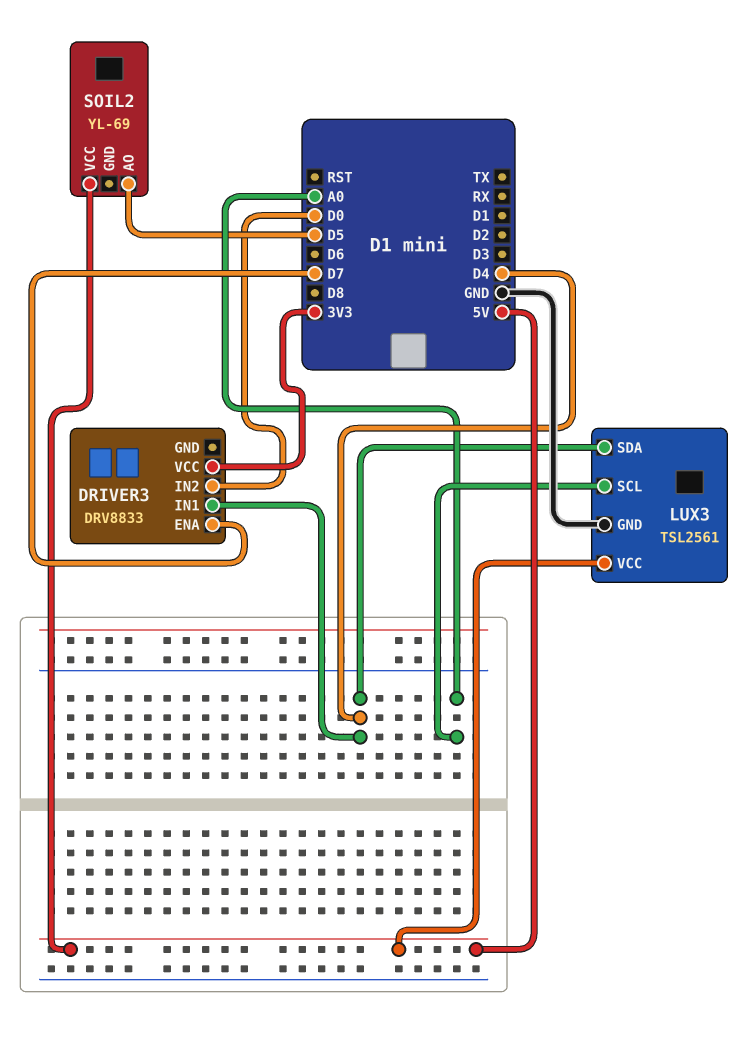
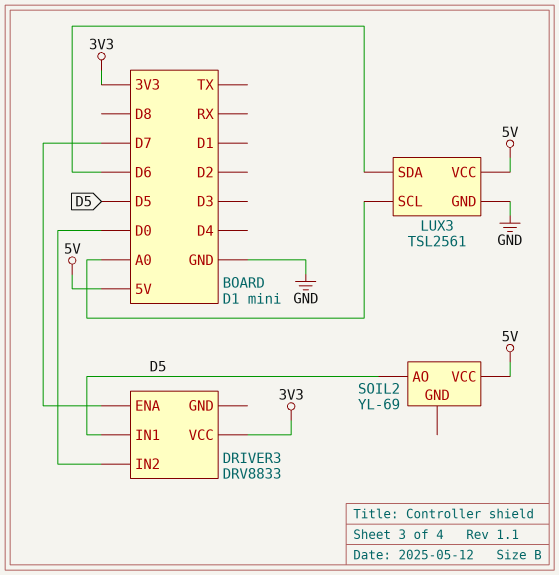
DRIVER3 pin IN1: D4 -> D5
LUX3 pin SDA: D4 -> D6

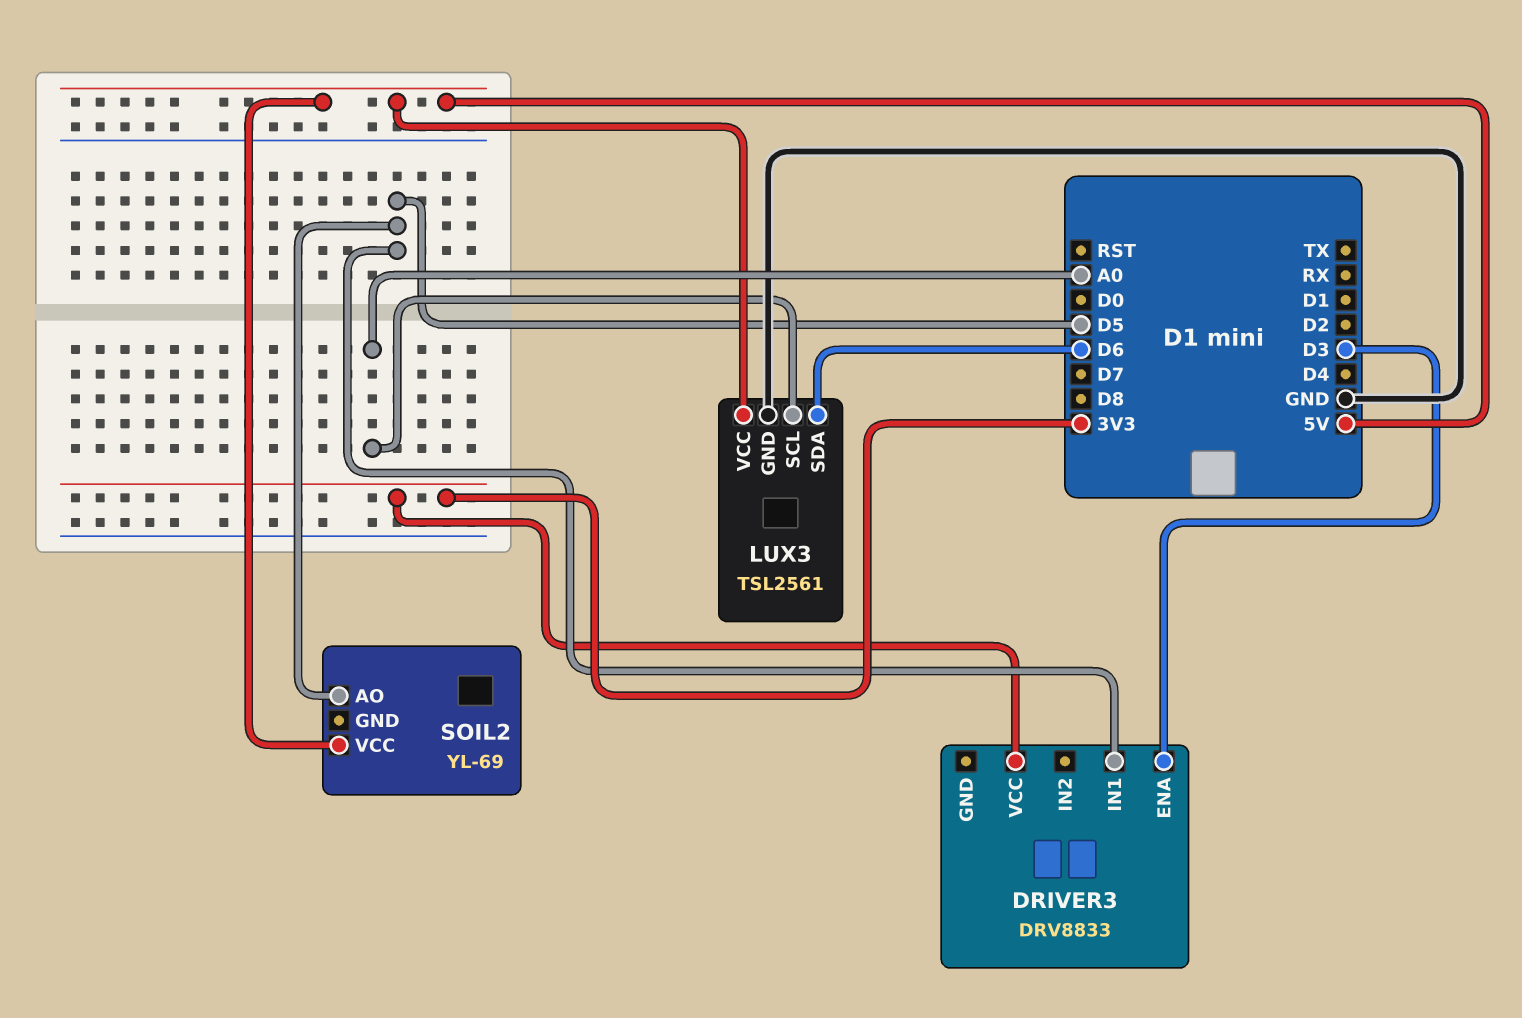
DRIVER3 pin ENA: D7 -> D3
DRIVER3 pin IN2: D0 -> none

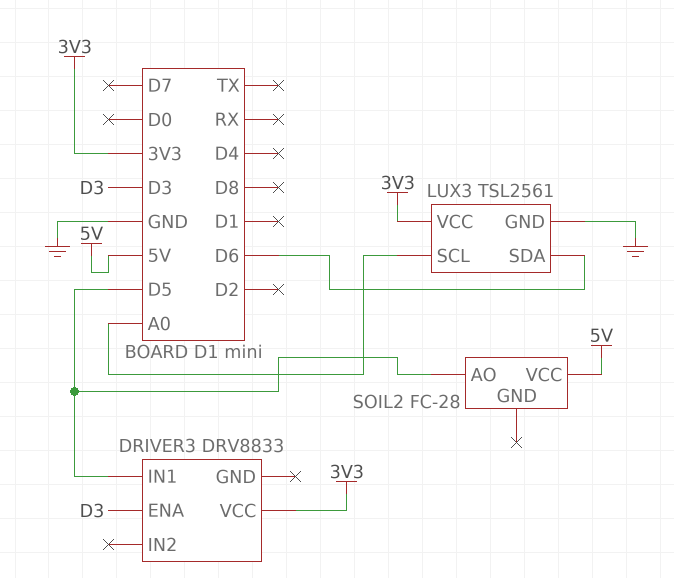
LUX3 pin VCC: 5V -> 3V3
SOIL2: YL-69 -> FC-28

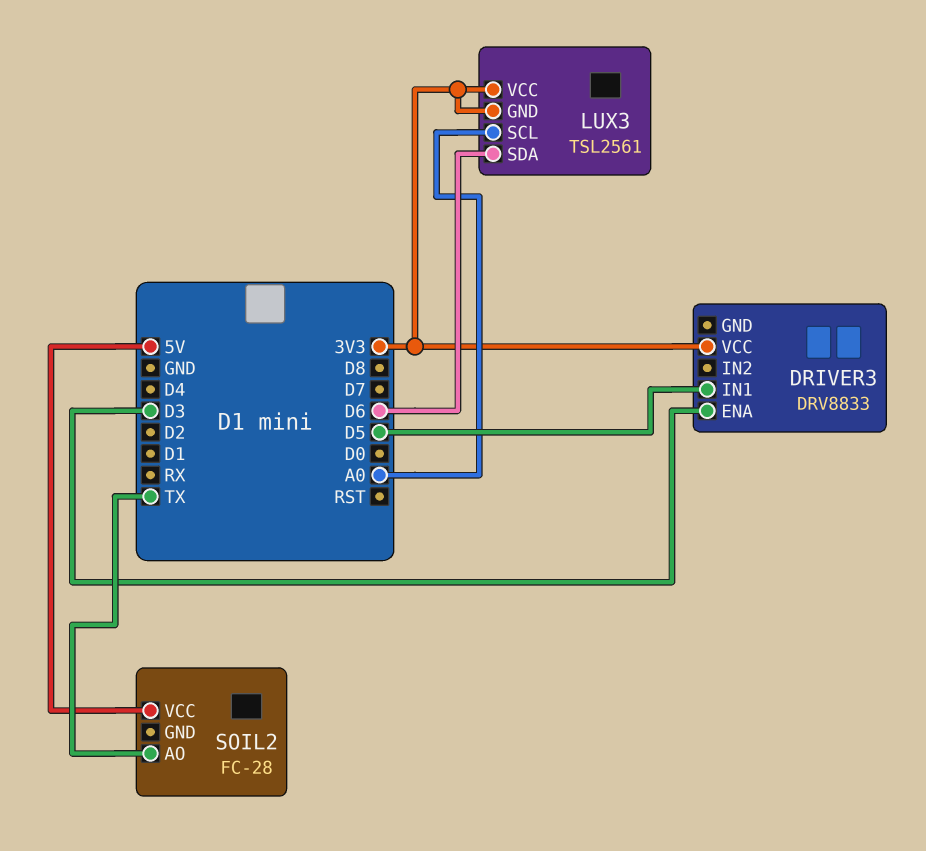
LUX3 pin GND: GND -> 3V3
SOIL2 pin AO: D5 -> TX

